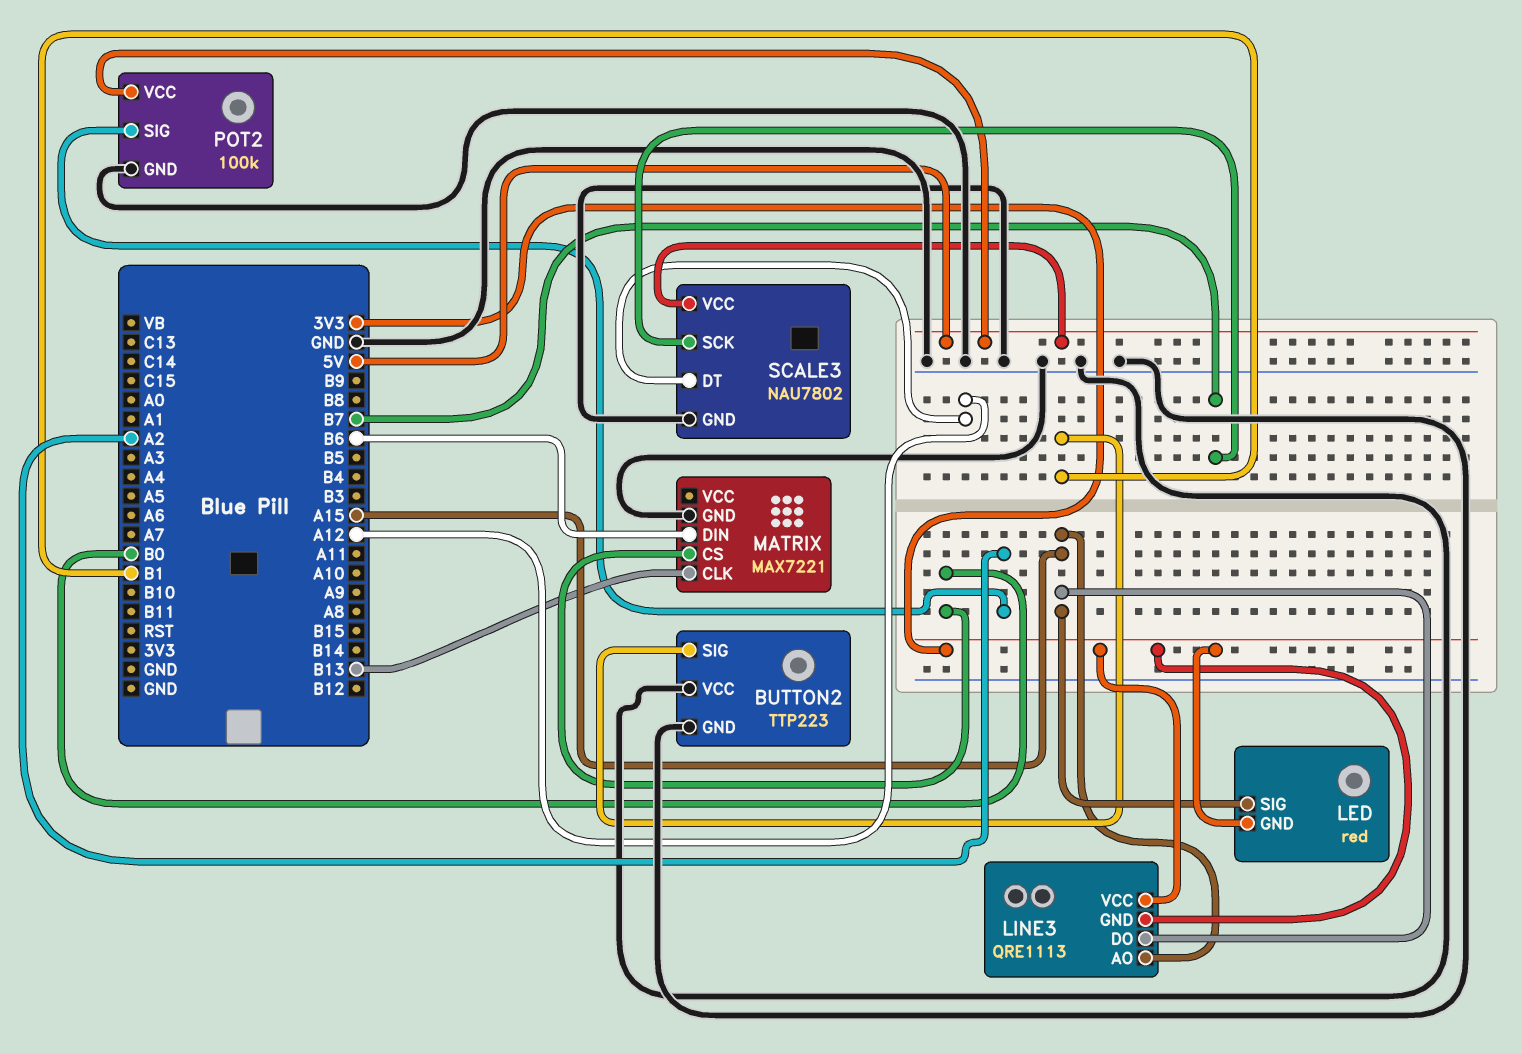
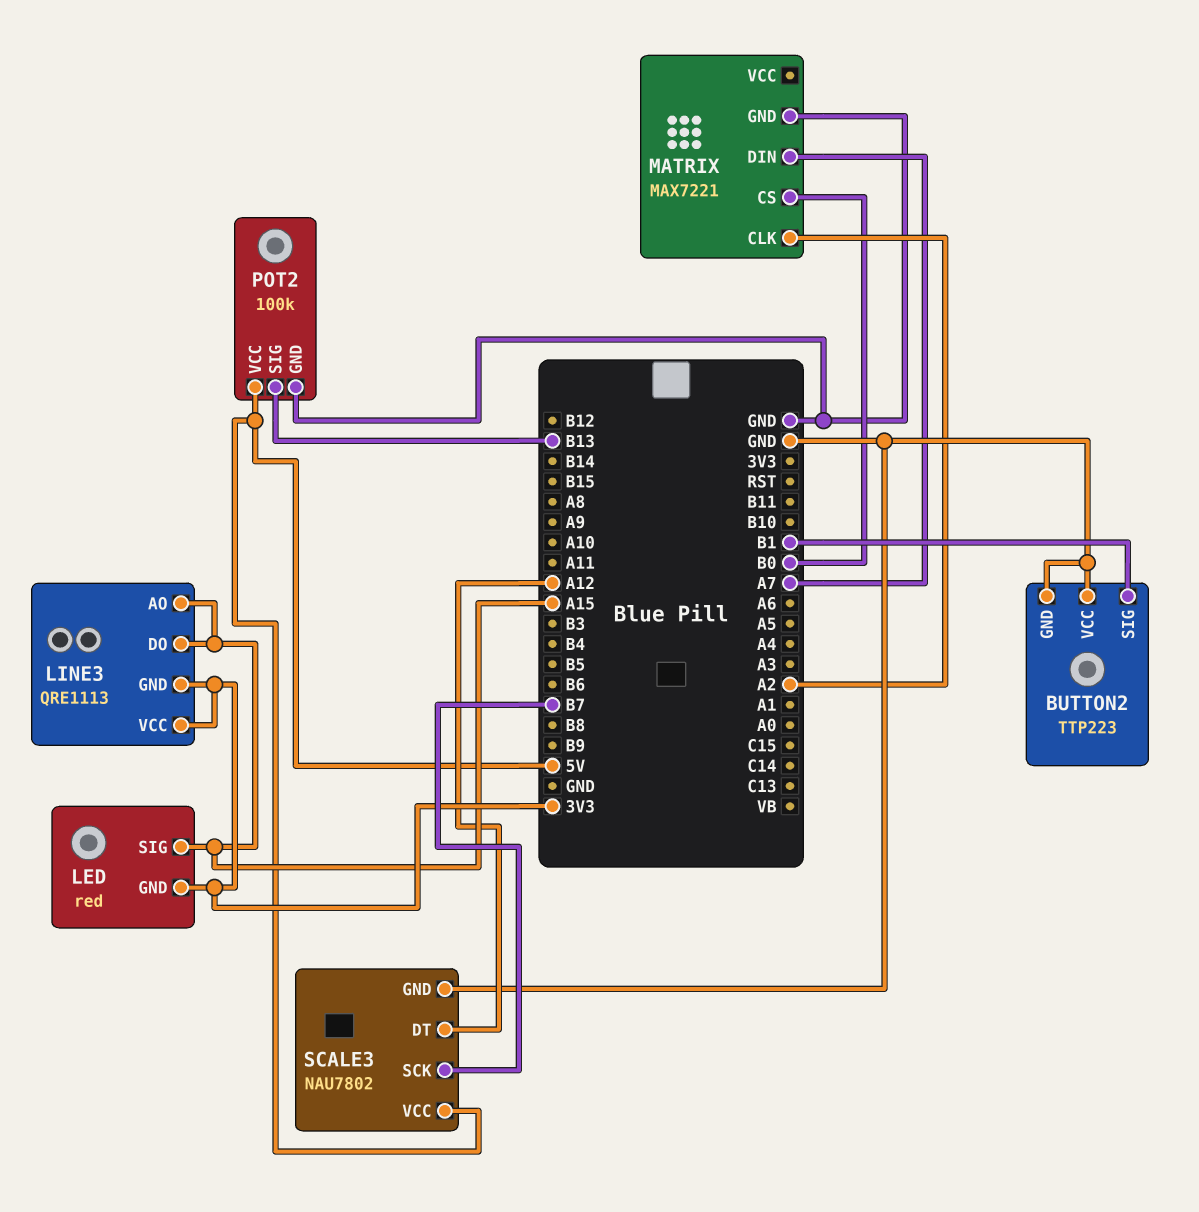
MATRIX pin CLK: B13 -> A2
MATRIX pin DIN: B6 -> A7
POT2 pin SIG: A2 -> B13

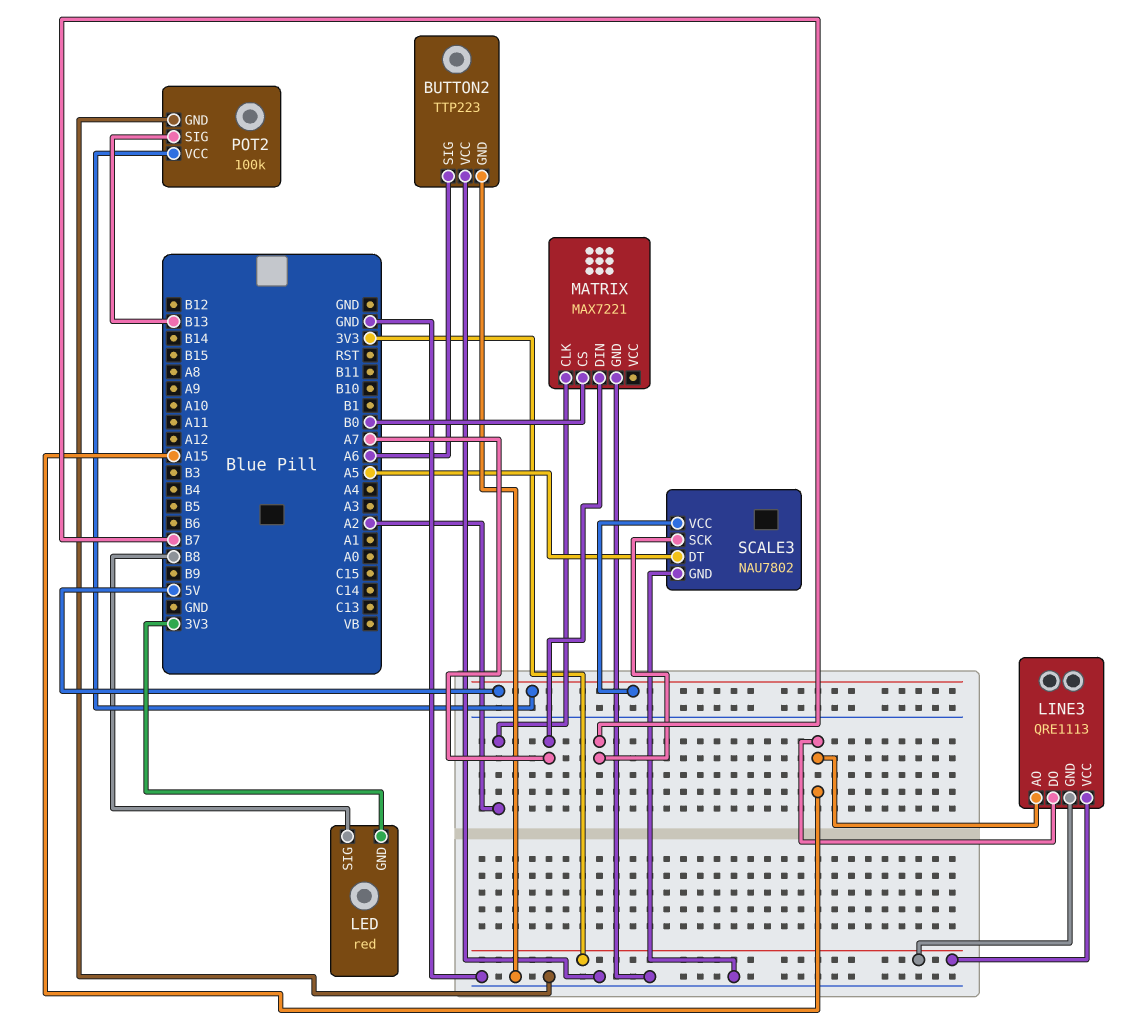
BUTTON2 pin SIG: B1 -> A6
LED pin SIG: A15 -> B8
SCALE3 pin DT: A12 -> A5

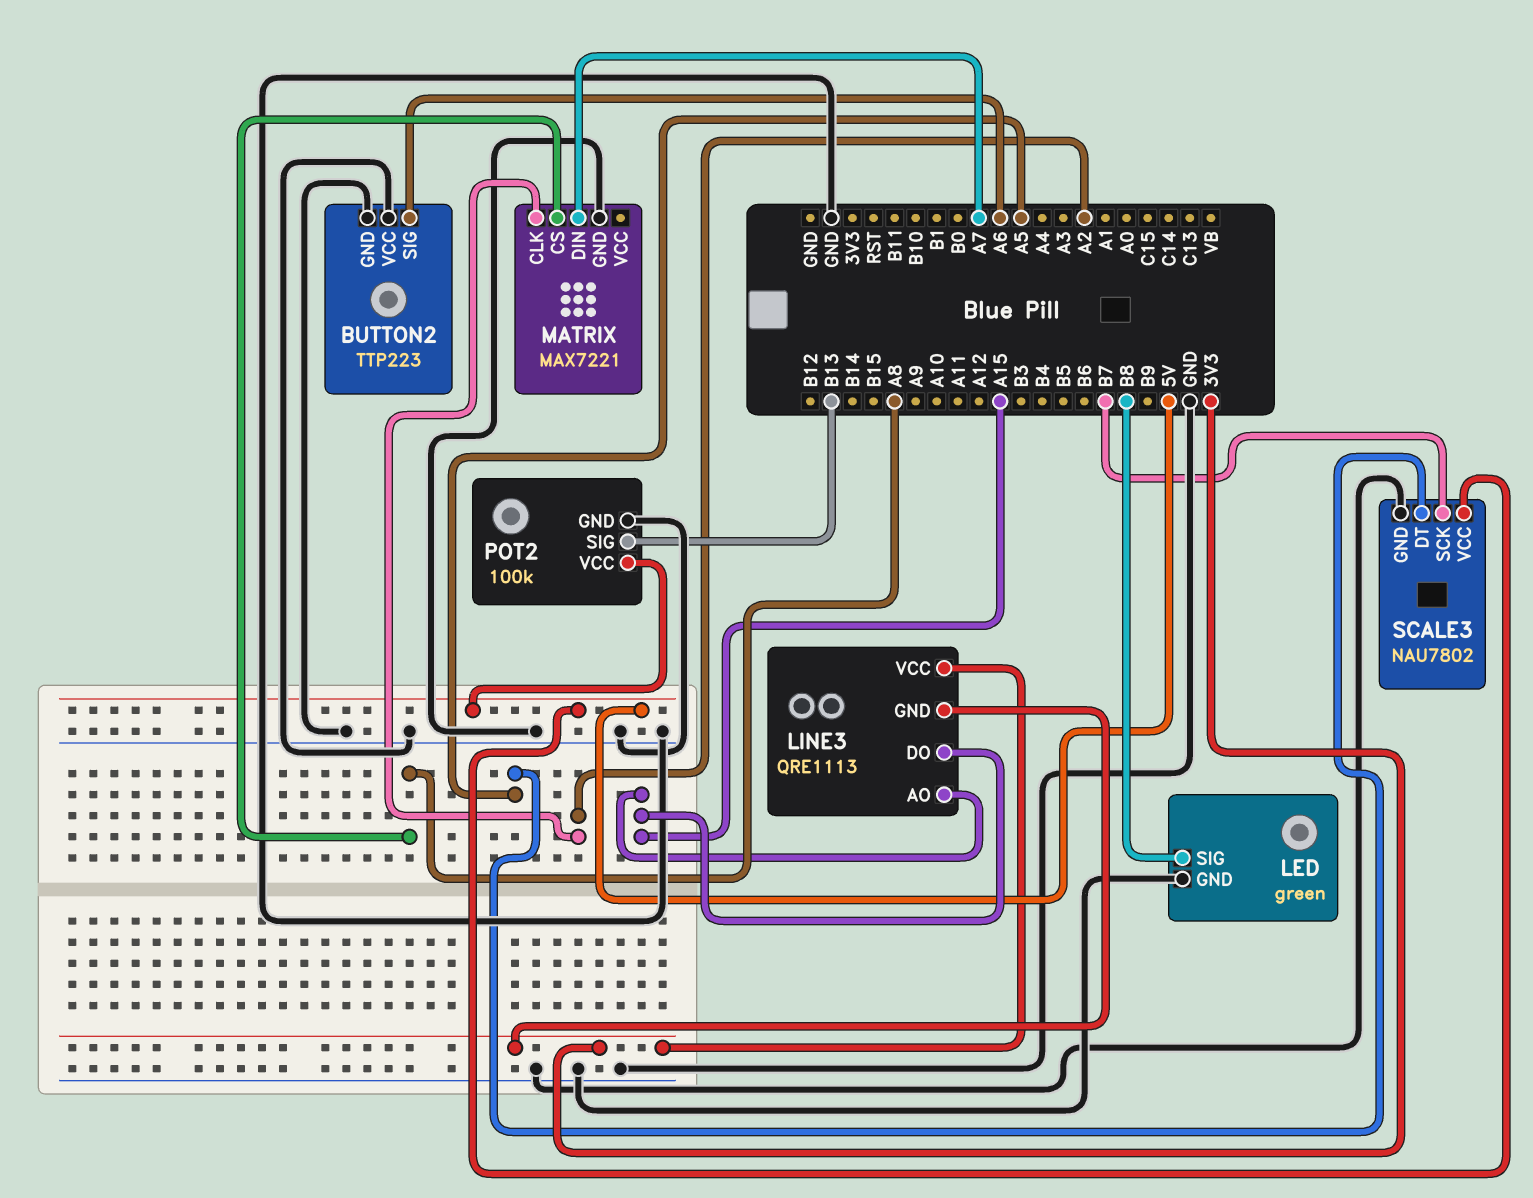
LED: red -> green
LED pin GND: 3V3 -> GND
MATRIX pin CS: B0 -> A8

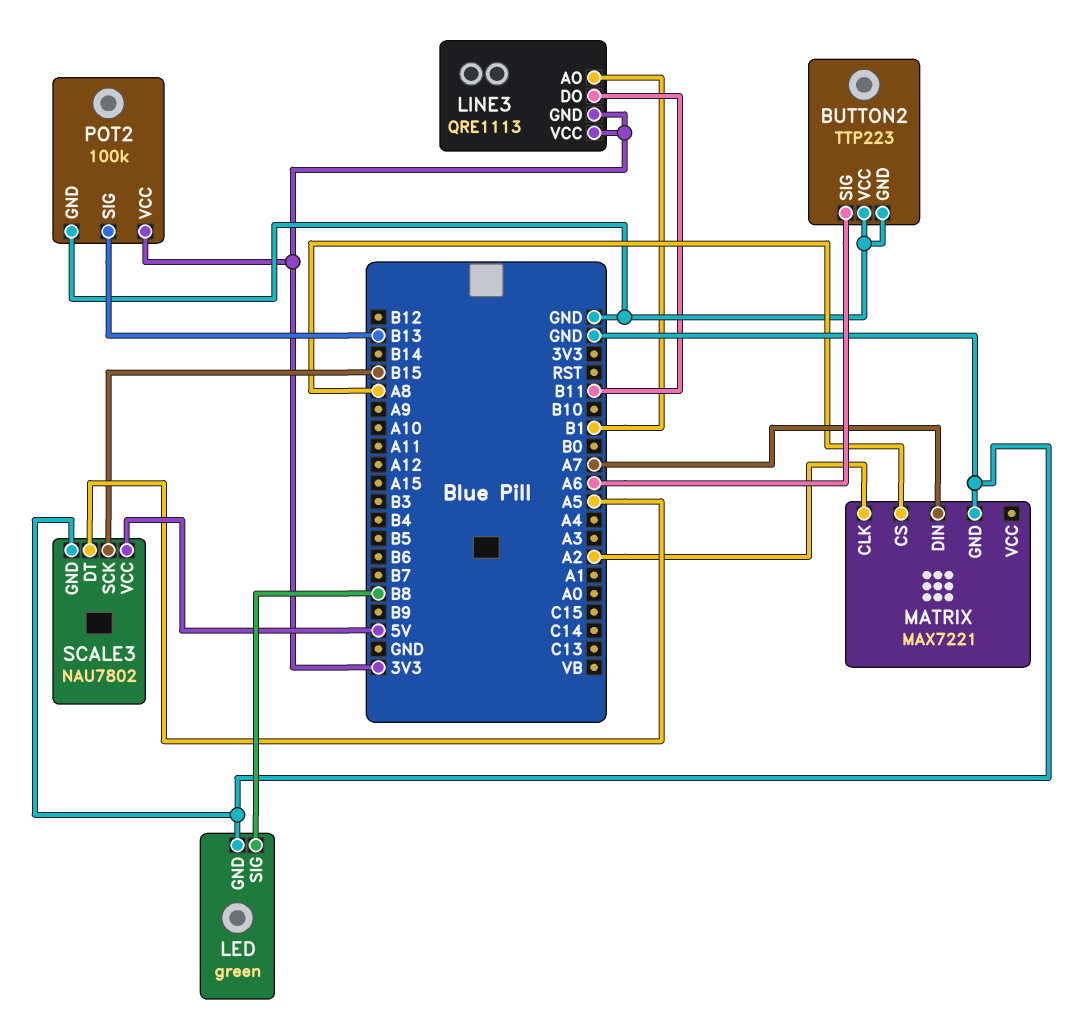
LINE3 pin AO: A15 -> B1
LINE3 pin DO: A15 -> B11
POT2 pin VCC: 5V -> 3V3
SCALE3 pin SCK: B7 -> B15

